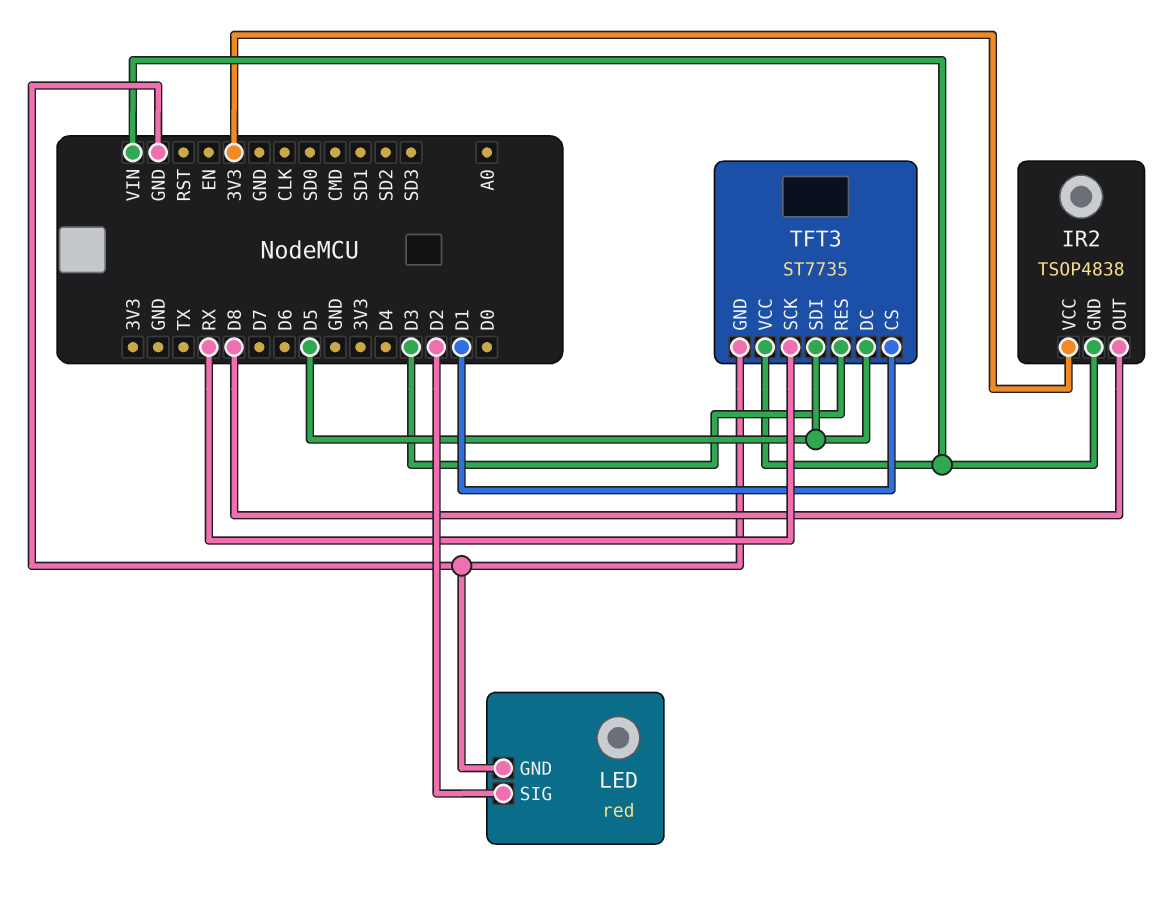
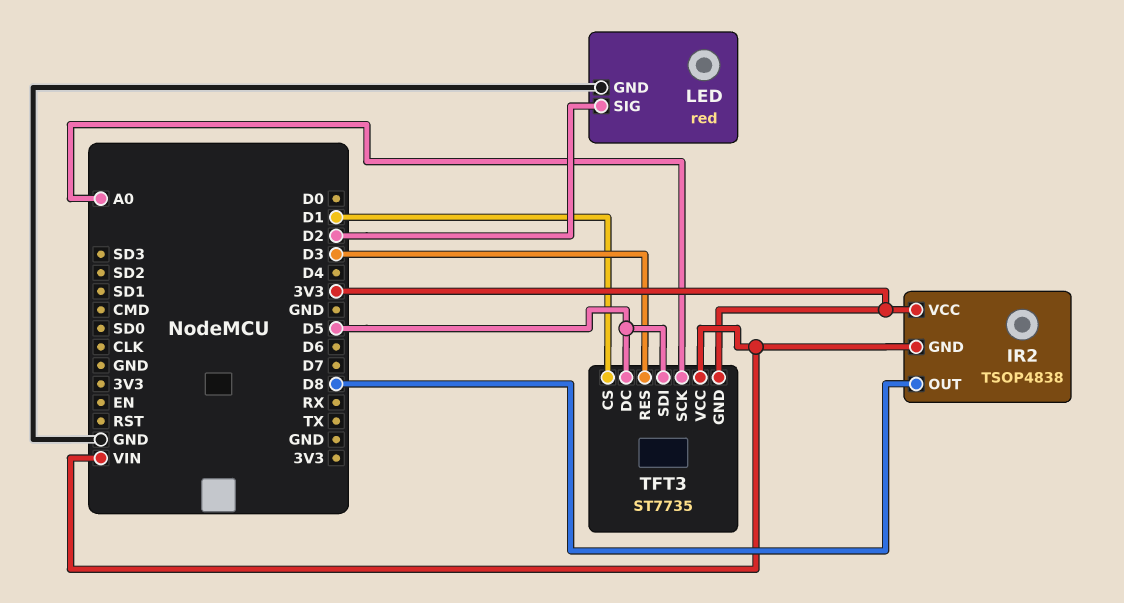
TFT3 pin GND: GND -> 3V3
TFT3 pin SCK: RX -> A0

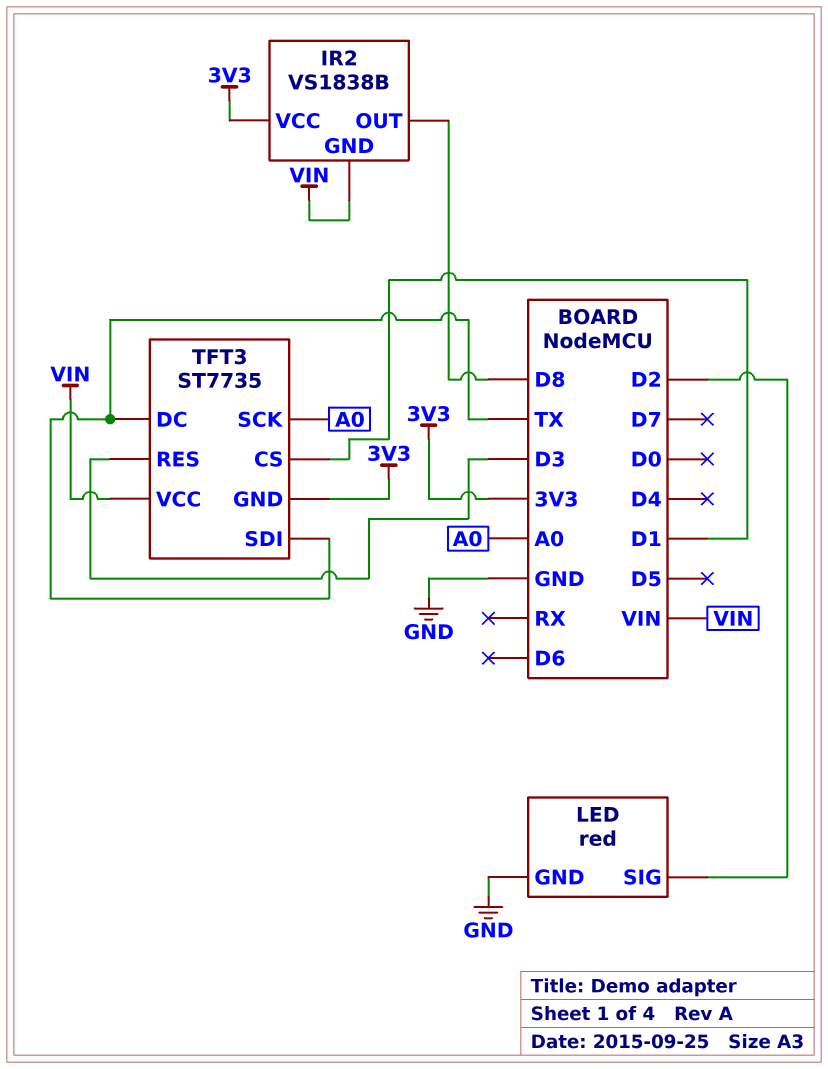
IR2: TSOP4838 -> VS1838B
TFT3 pin DC: D5 -> TX
TFT3 pin SDI: D5 -> TX

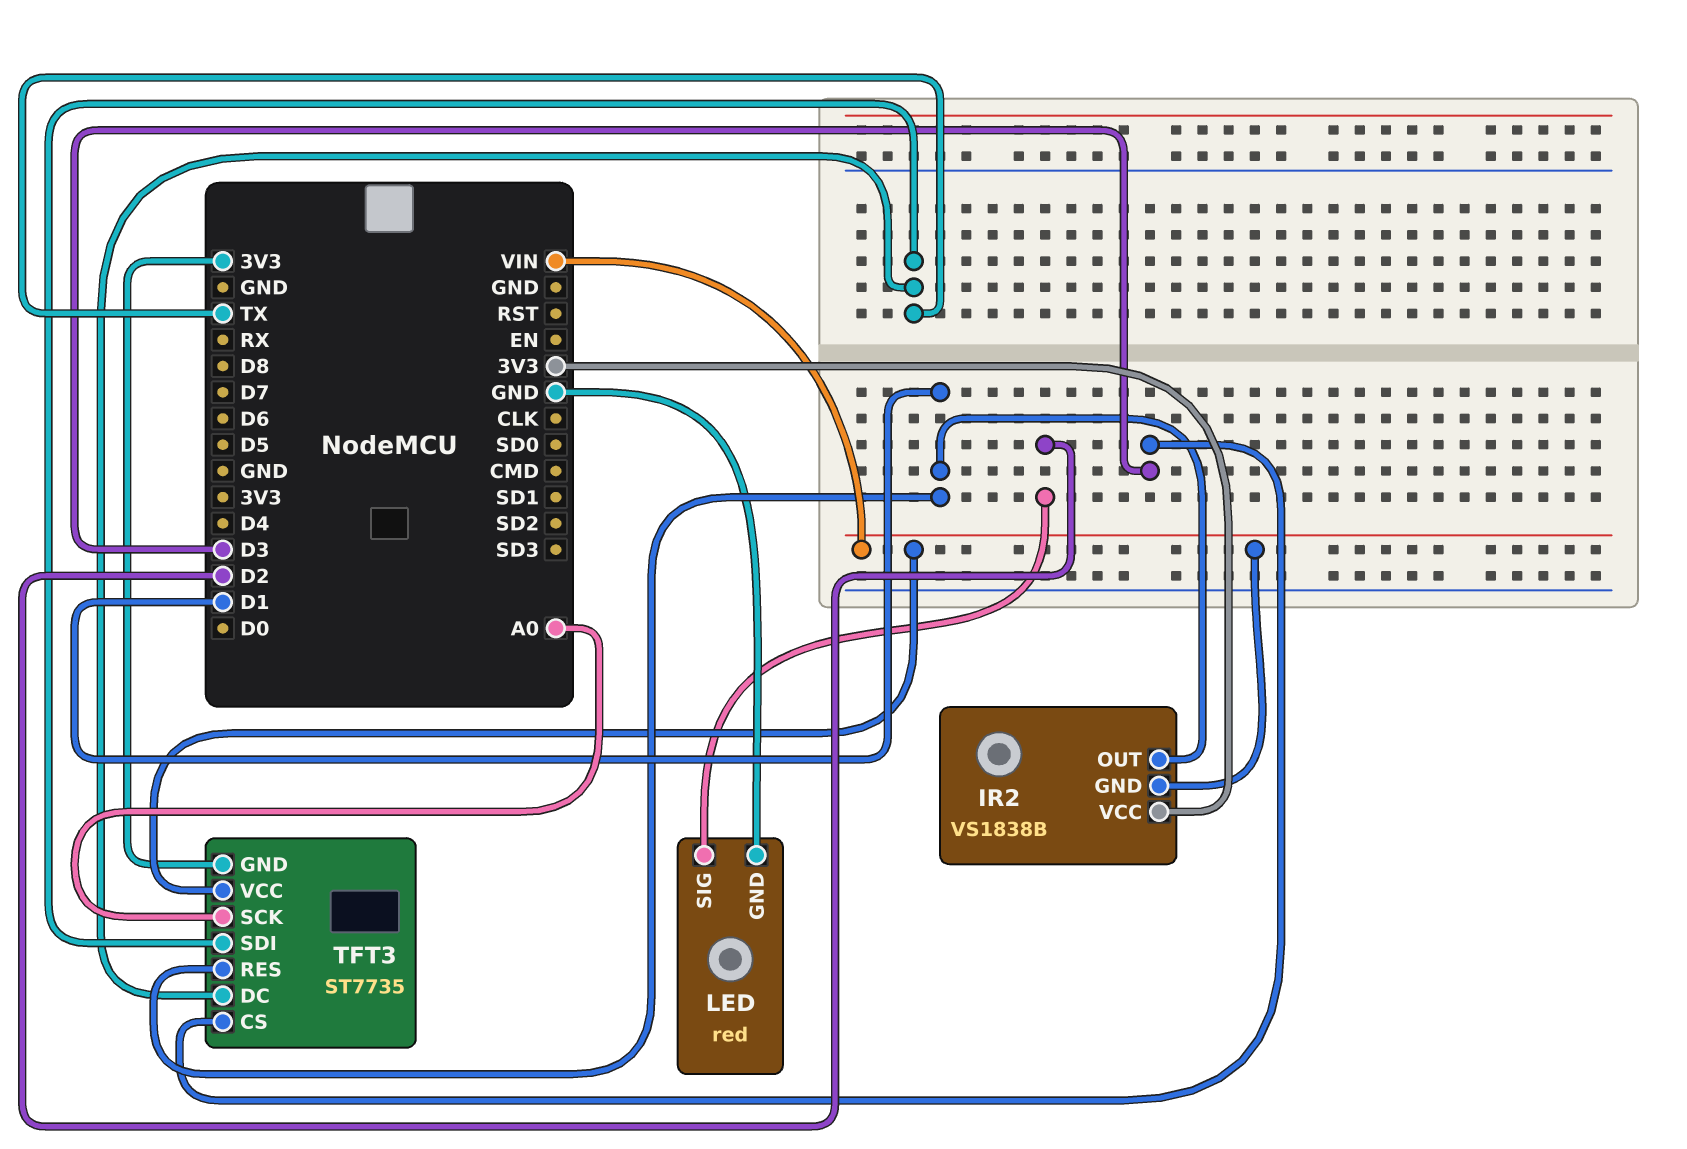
IR2 pin OUT: D8 -> D1
TFT3 pin CS: D1 -> D3
TFT3 pin RES: D3 -> D1

